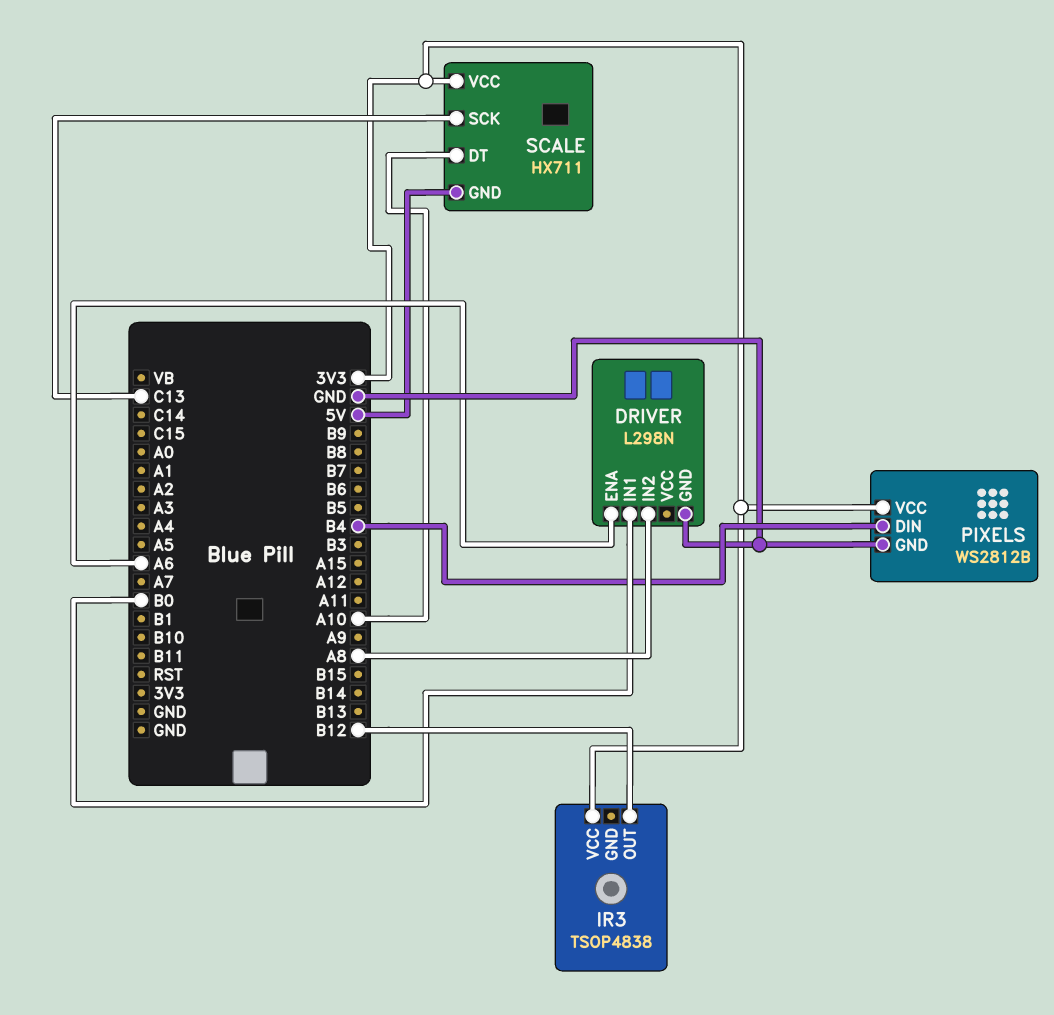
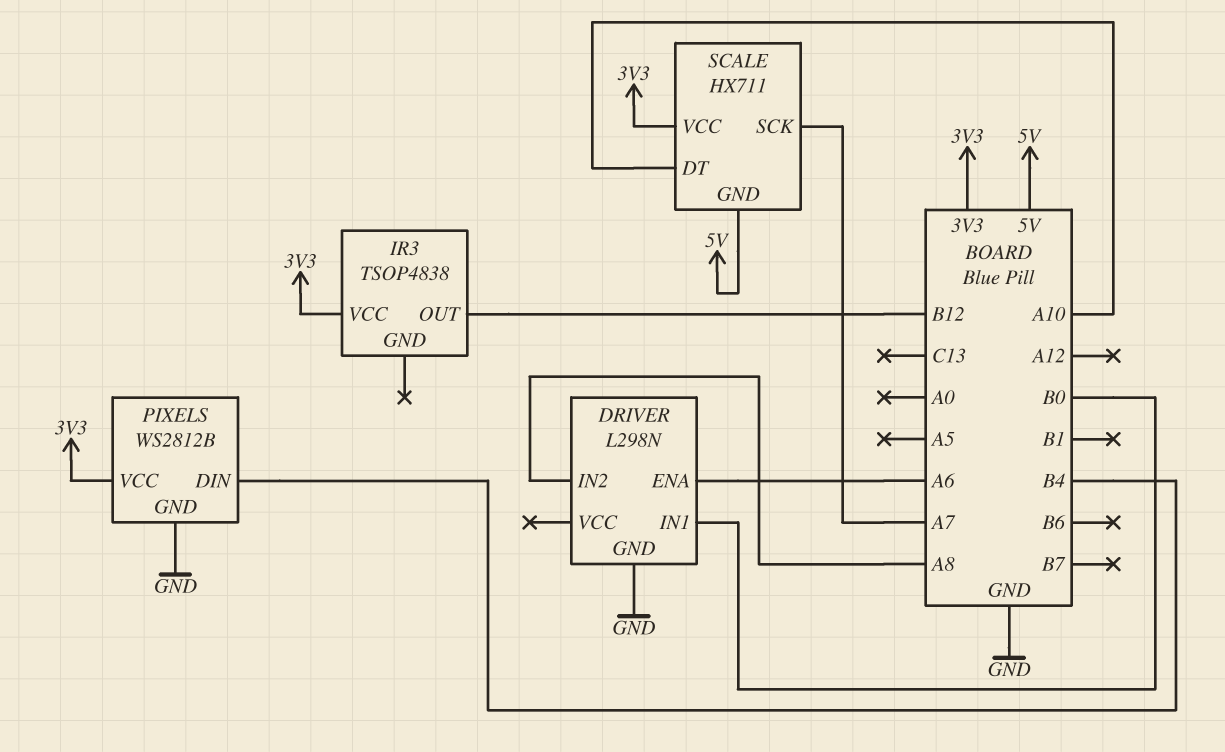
SCALE pin SCK: C13 -> A7

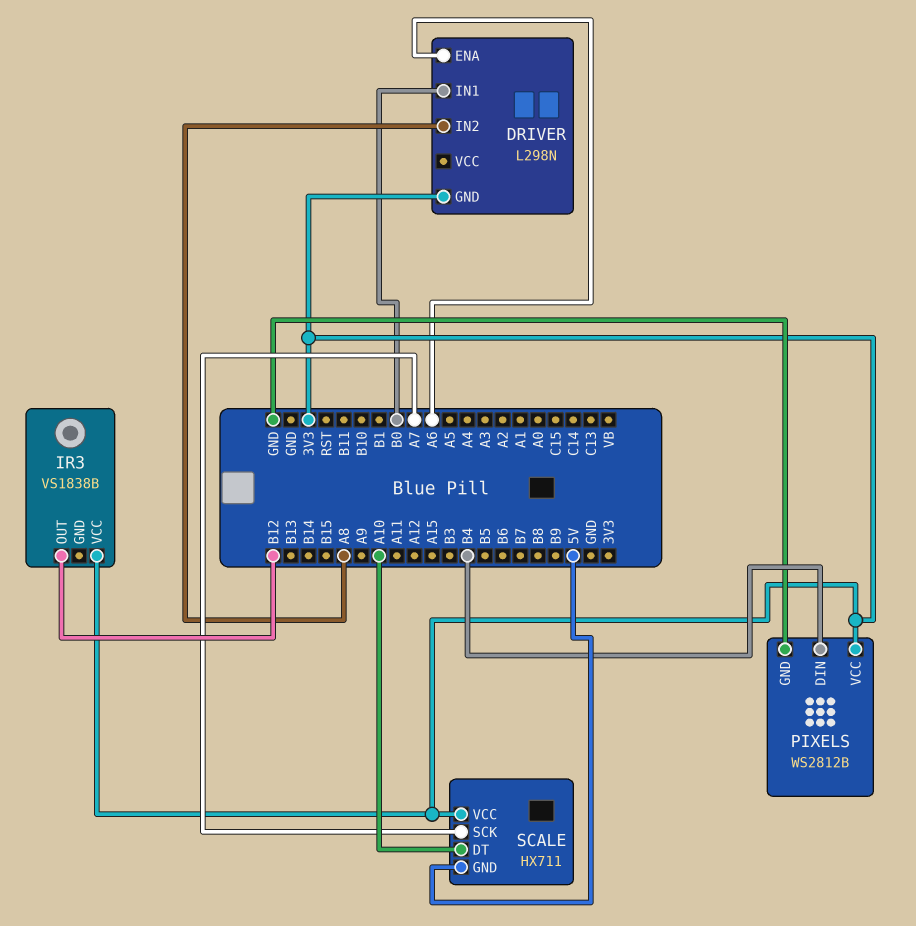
DRIVER pin GND: GND -> 3V3
IR3: TSOP4838 -> VS1838B

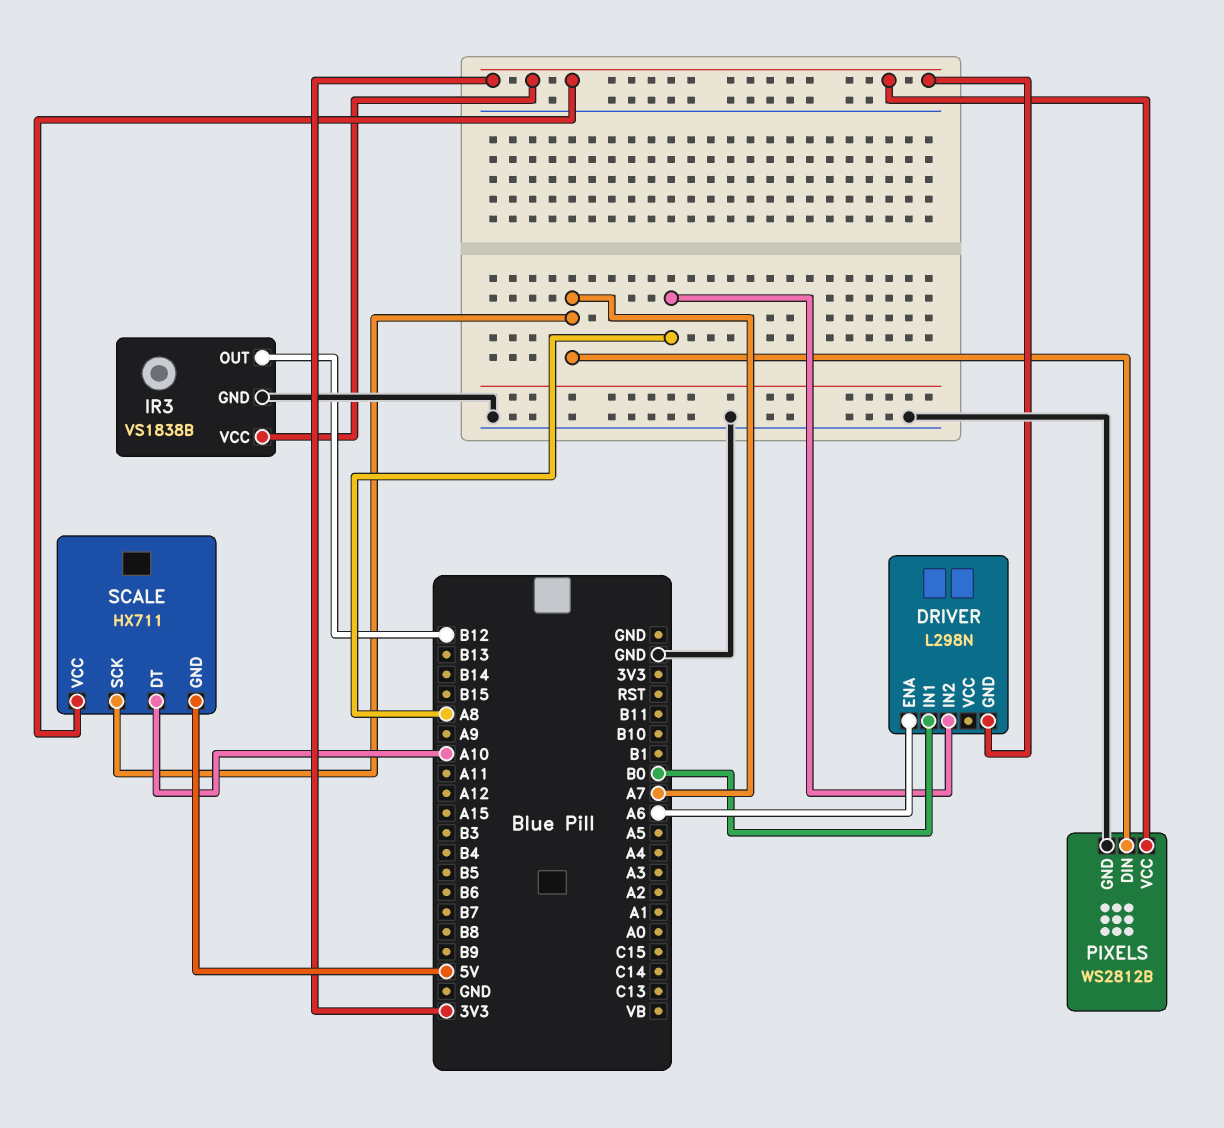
IR3 pin GND: none -> GND
PIXELS pin DIN: B4 -> A7

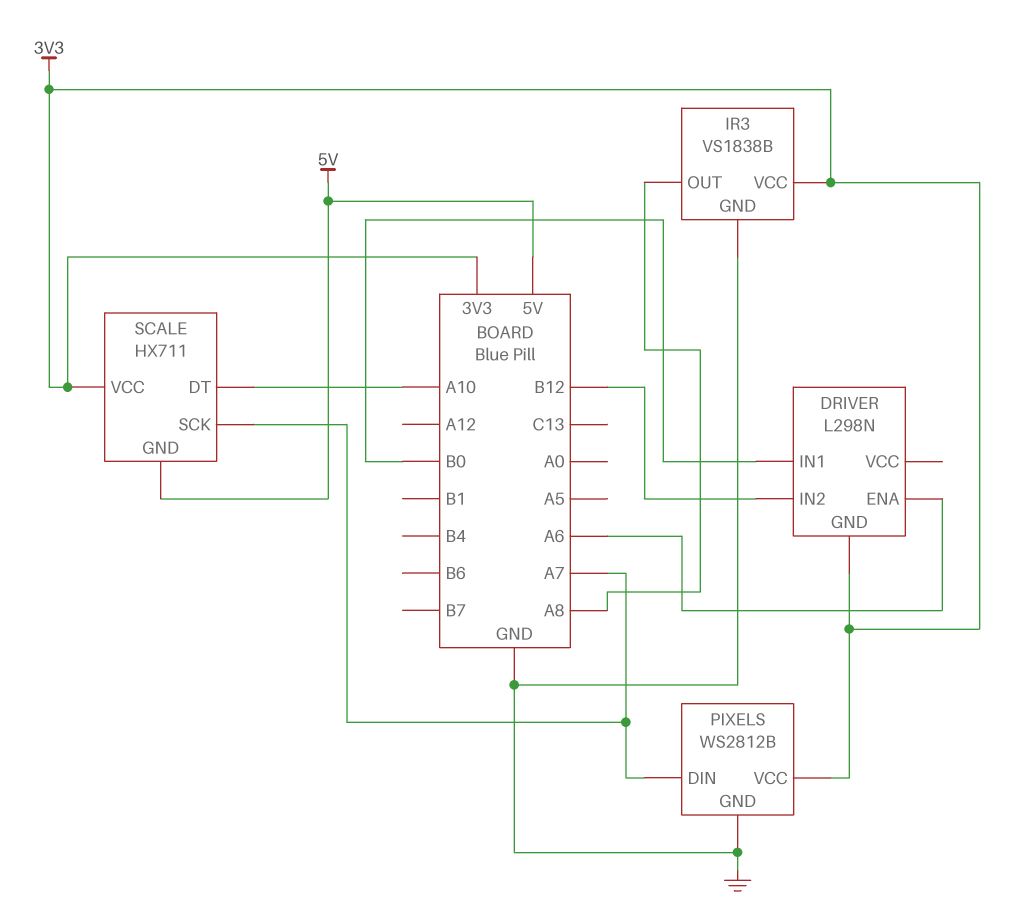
DRIVER pin IN2: A8 -> B12
IR3 pin OUT: B12 -> A8

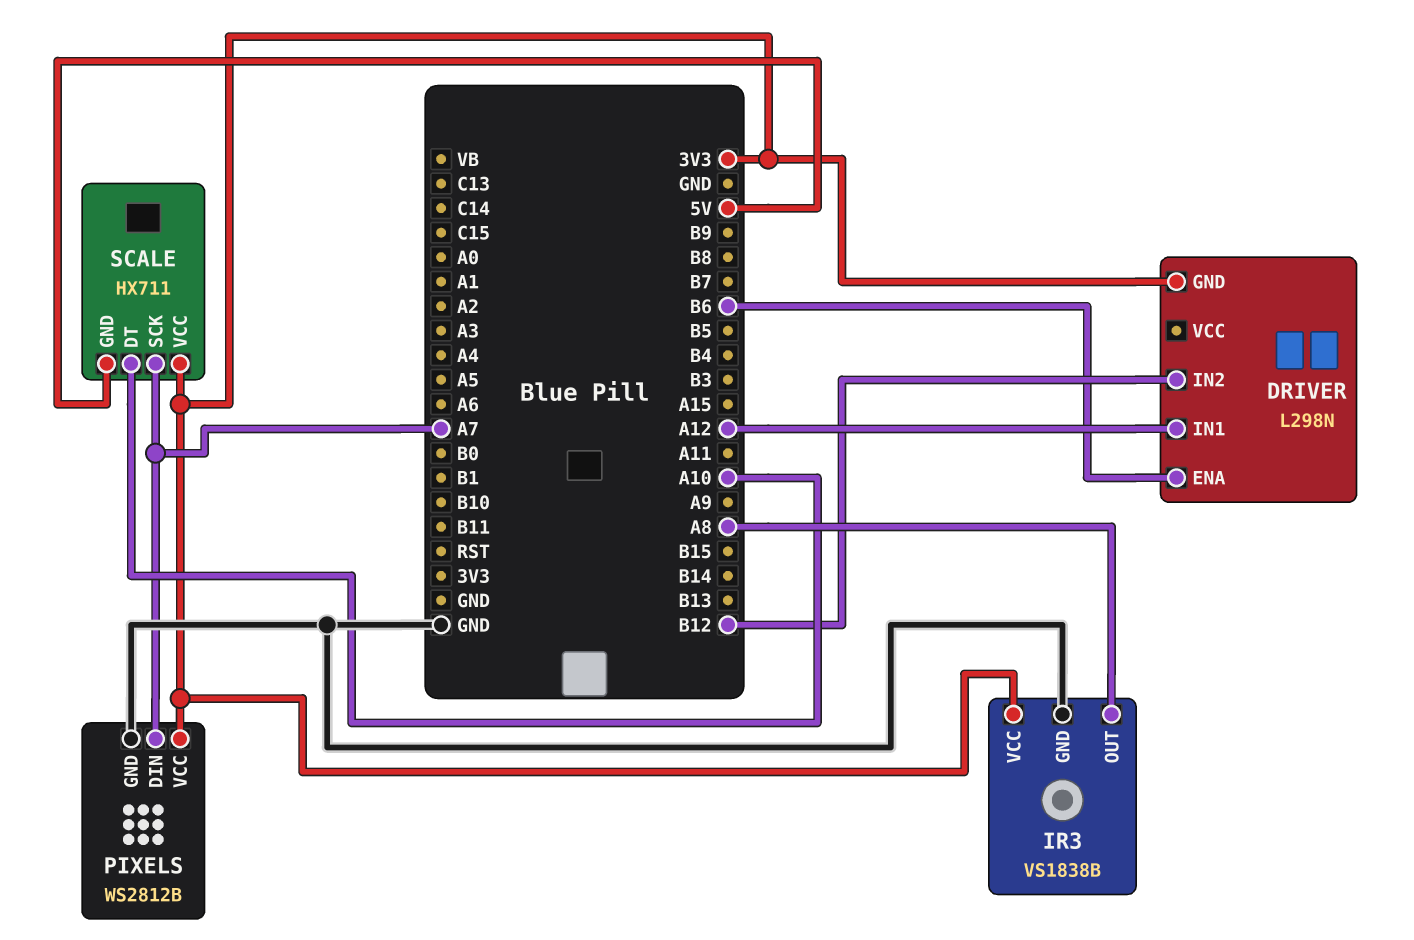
DRIVER pin ENA: A6 -> B6
DRIVER pin IN1: B0 -> A12

